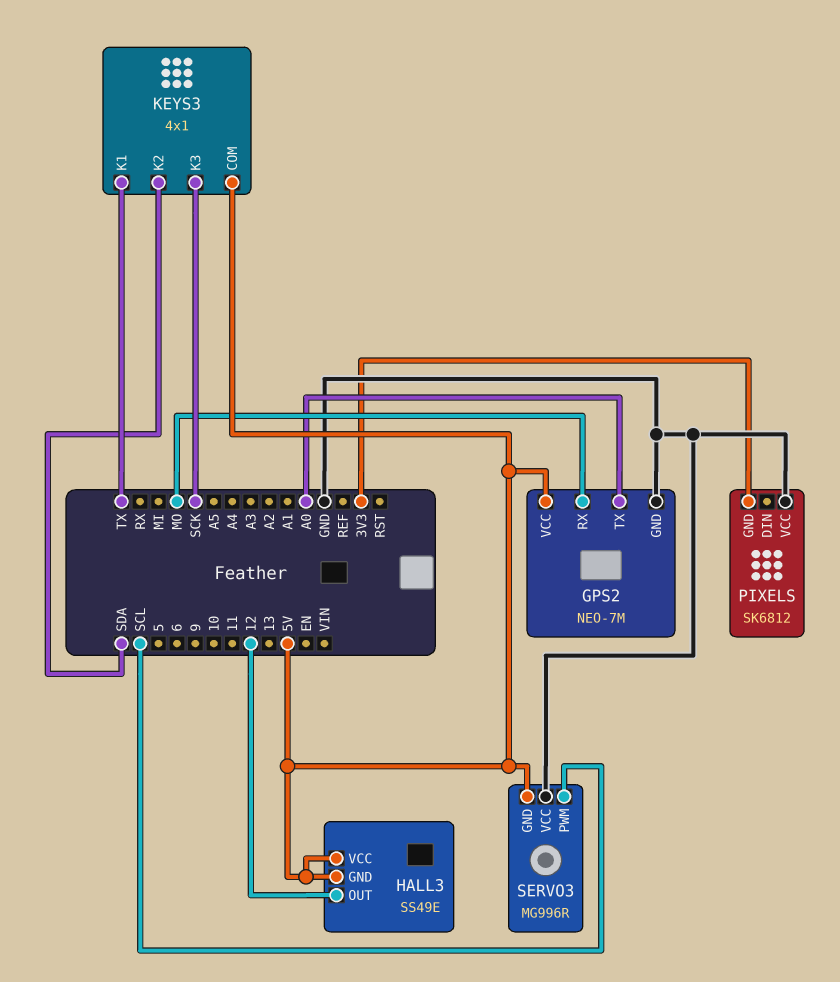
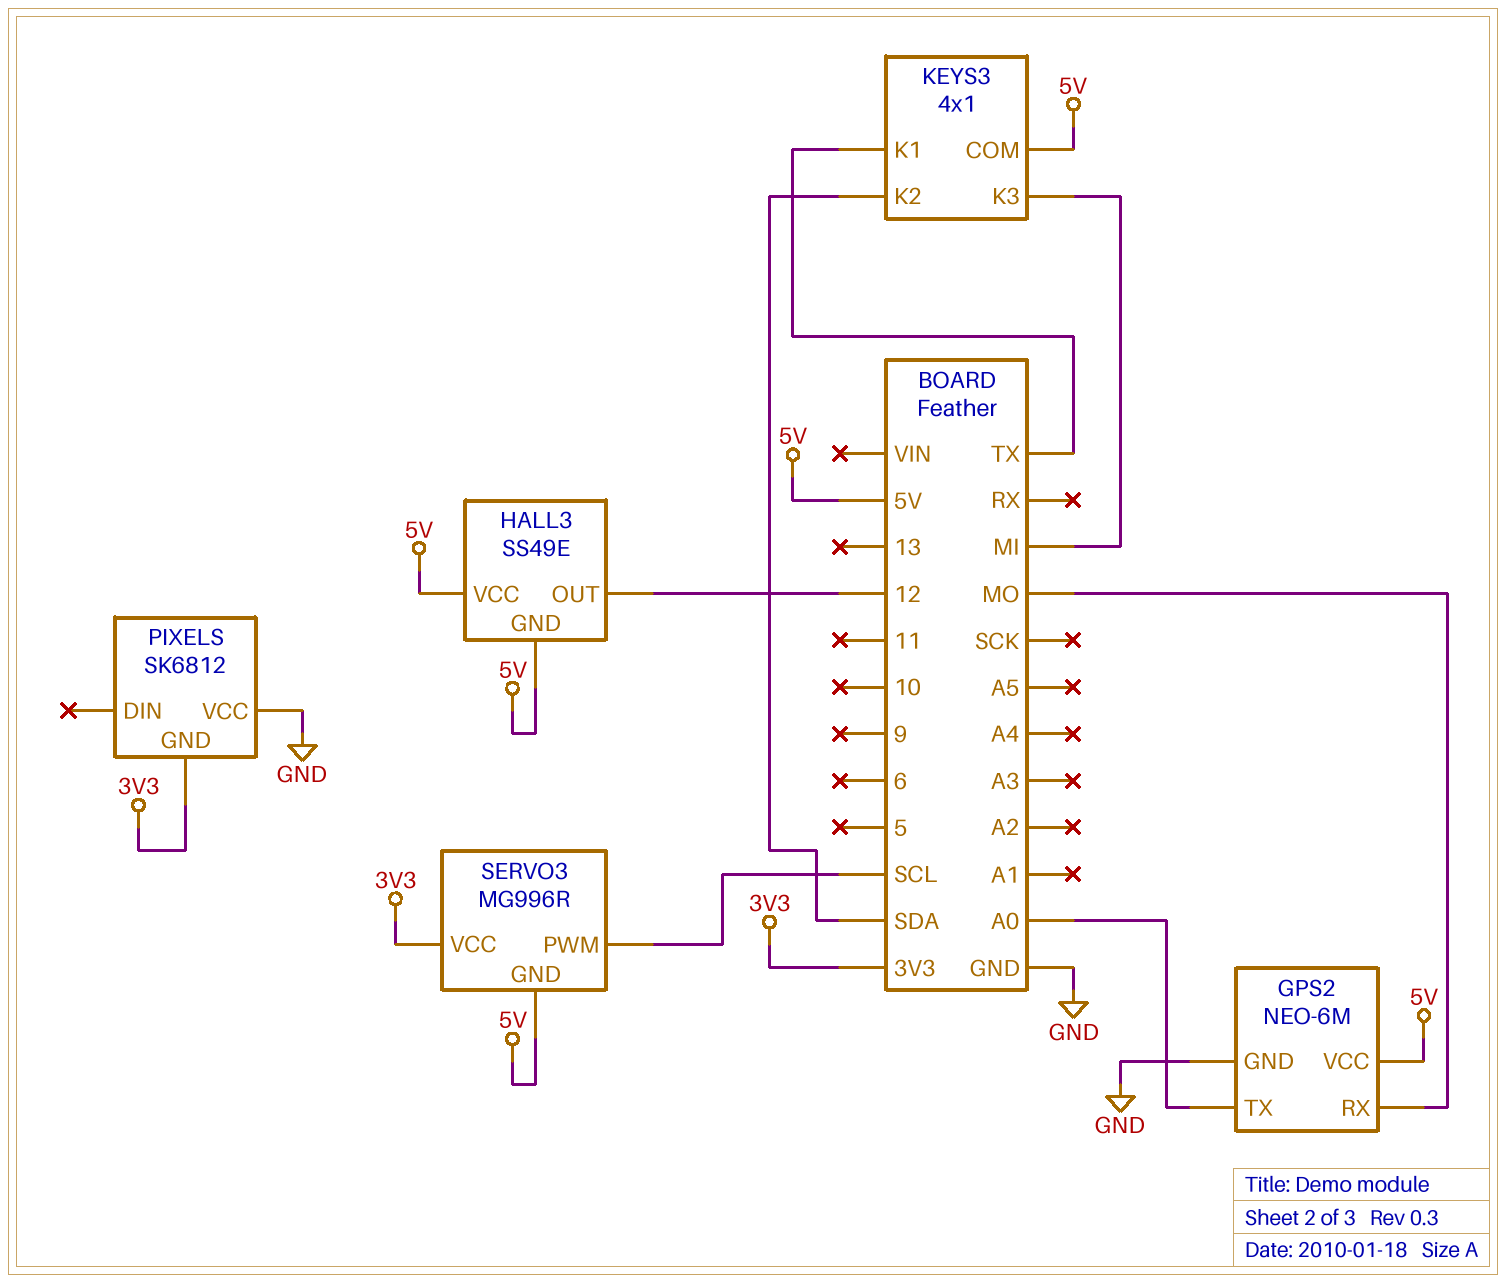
GPS2: NEO-7M -> NEO-6M
KEYS3 pin K3: SCK -> MI
SERVO3 pin VCC: GND -> 3V3

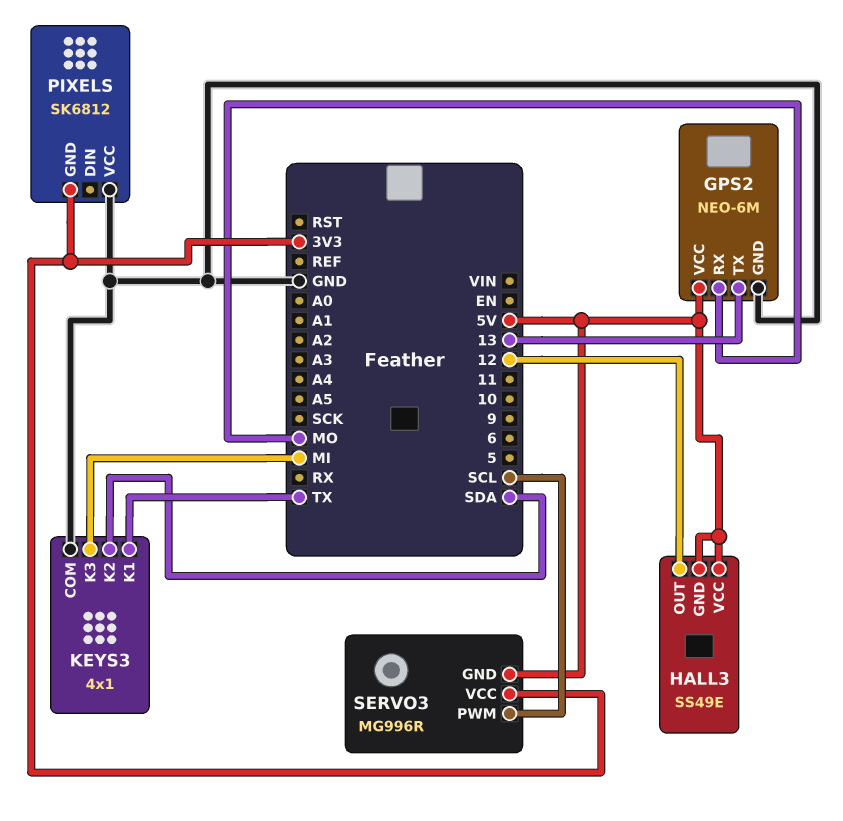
GPS2 pin TX: A0 -> 13
KEYS3 pin COM: 5V -> GND

